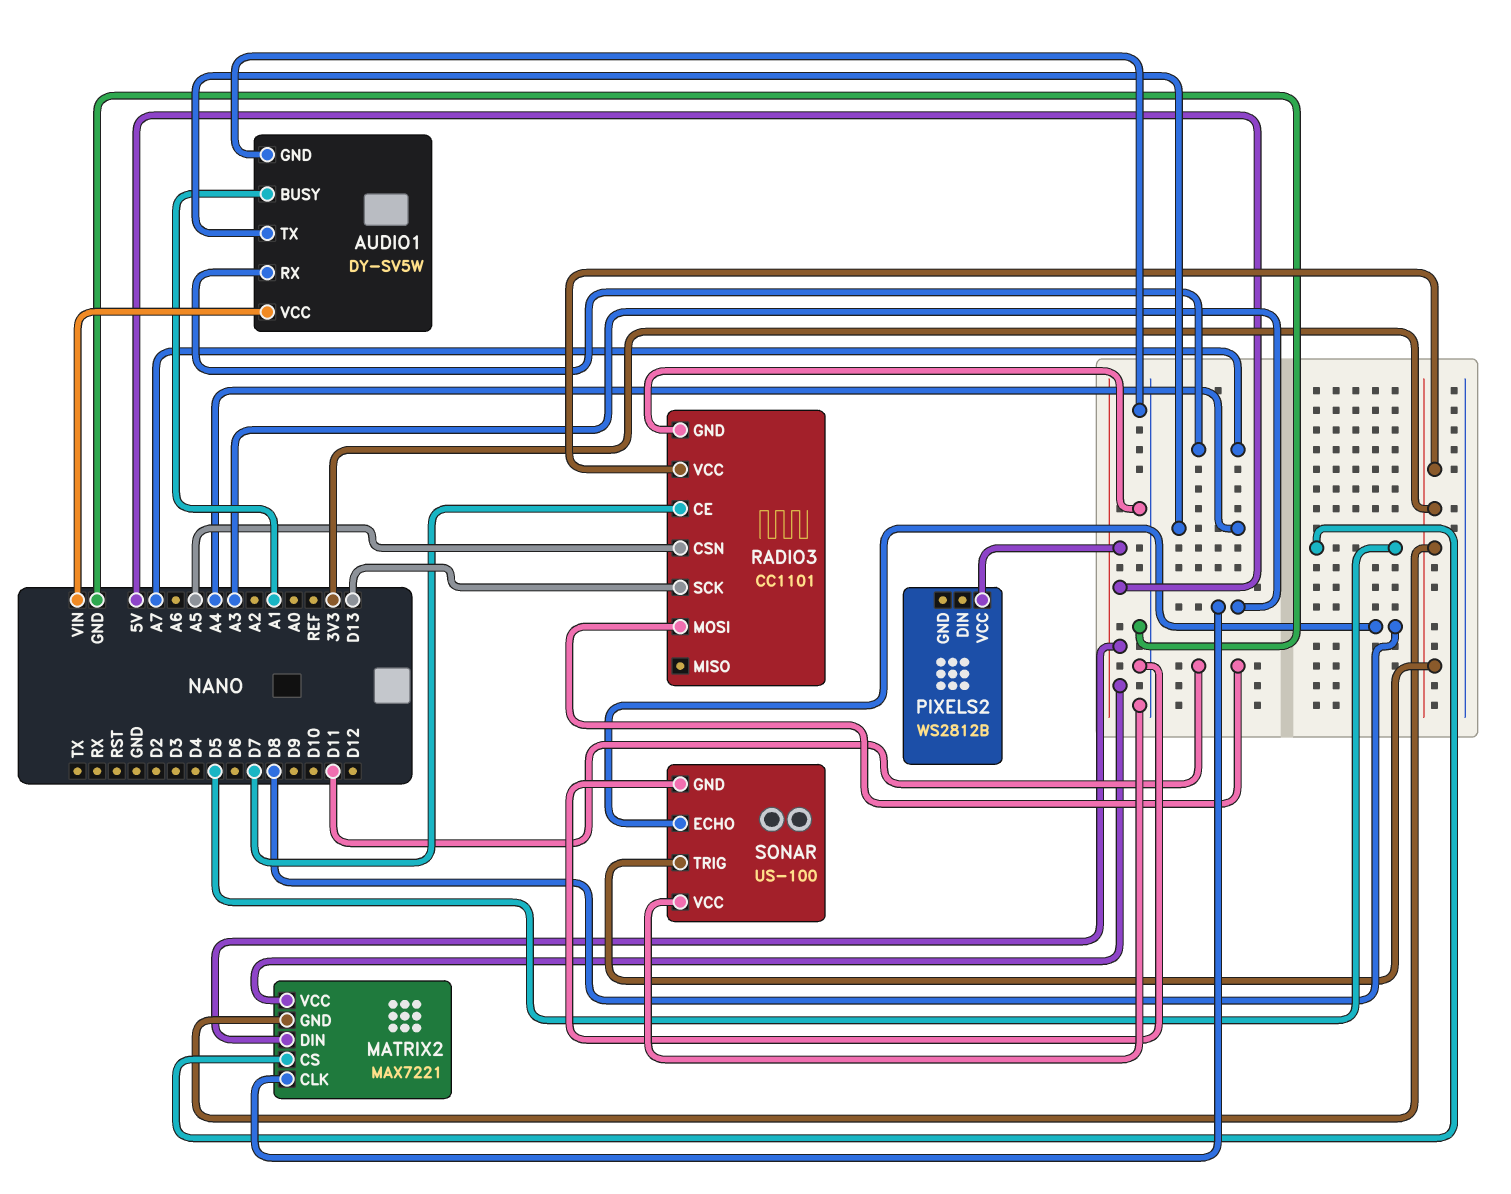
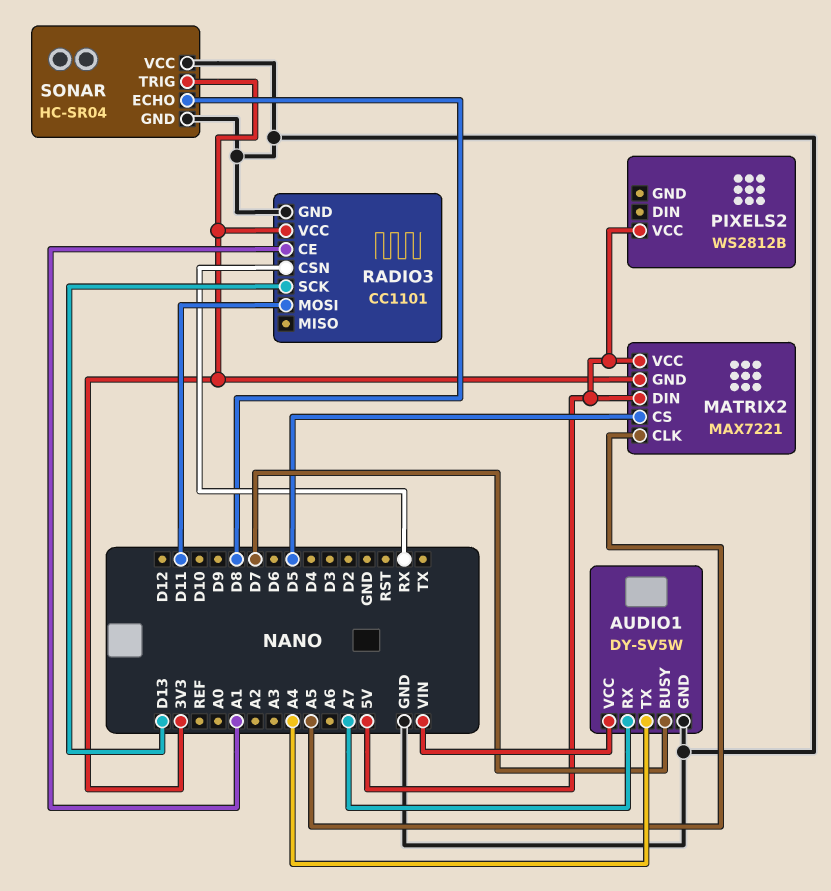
AUDIO1 pin BUSY: A1 -> D7
MATRIX2 pin CLK: A3 -> A5
RADIO3 pin CE: D7 -> A1
RADIO3 pin CSN: A5 -> RX
SONAR: US-100 -> HC-SR04

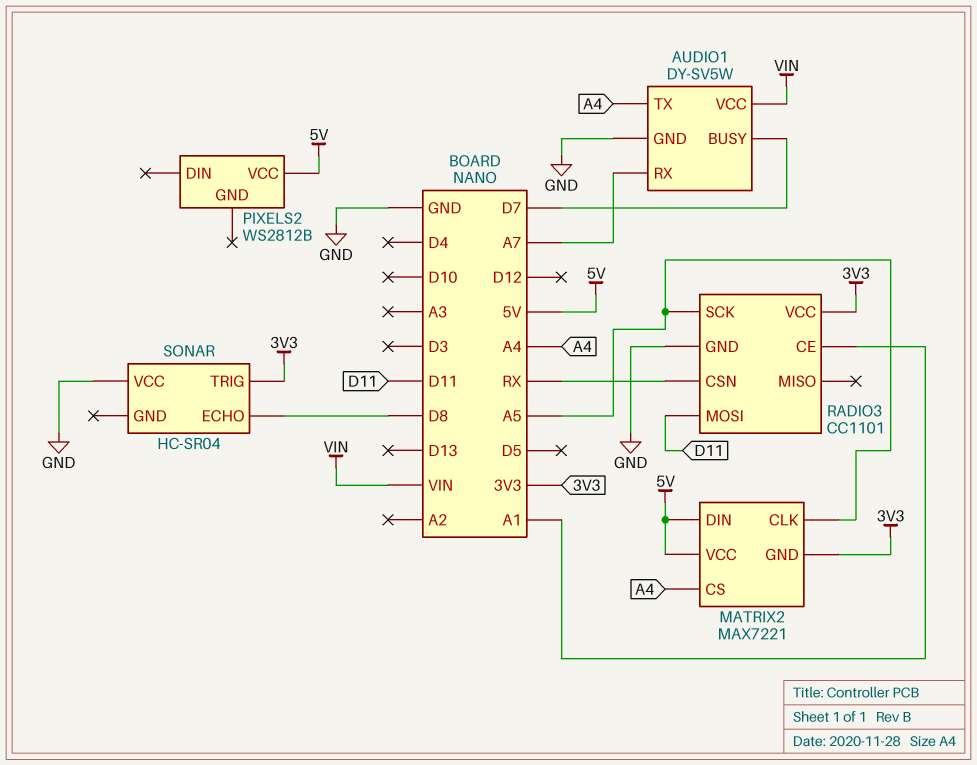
MATRIX2 pin CS: D5 -> A4
RADIO3 pin SCK: D13 -> A5
SONAR pin GND: GND -> none

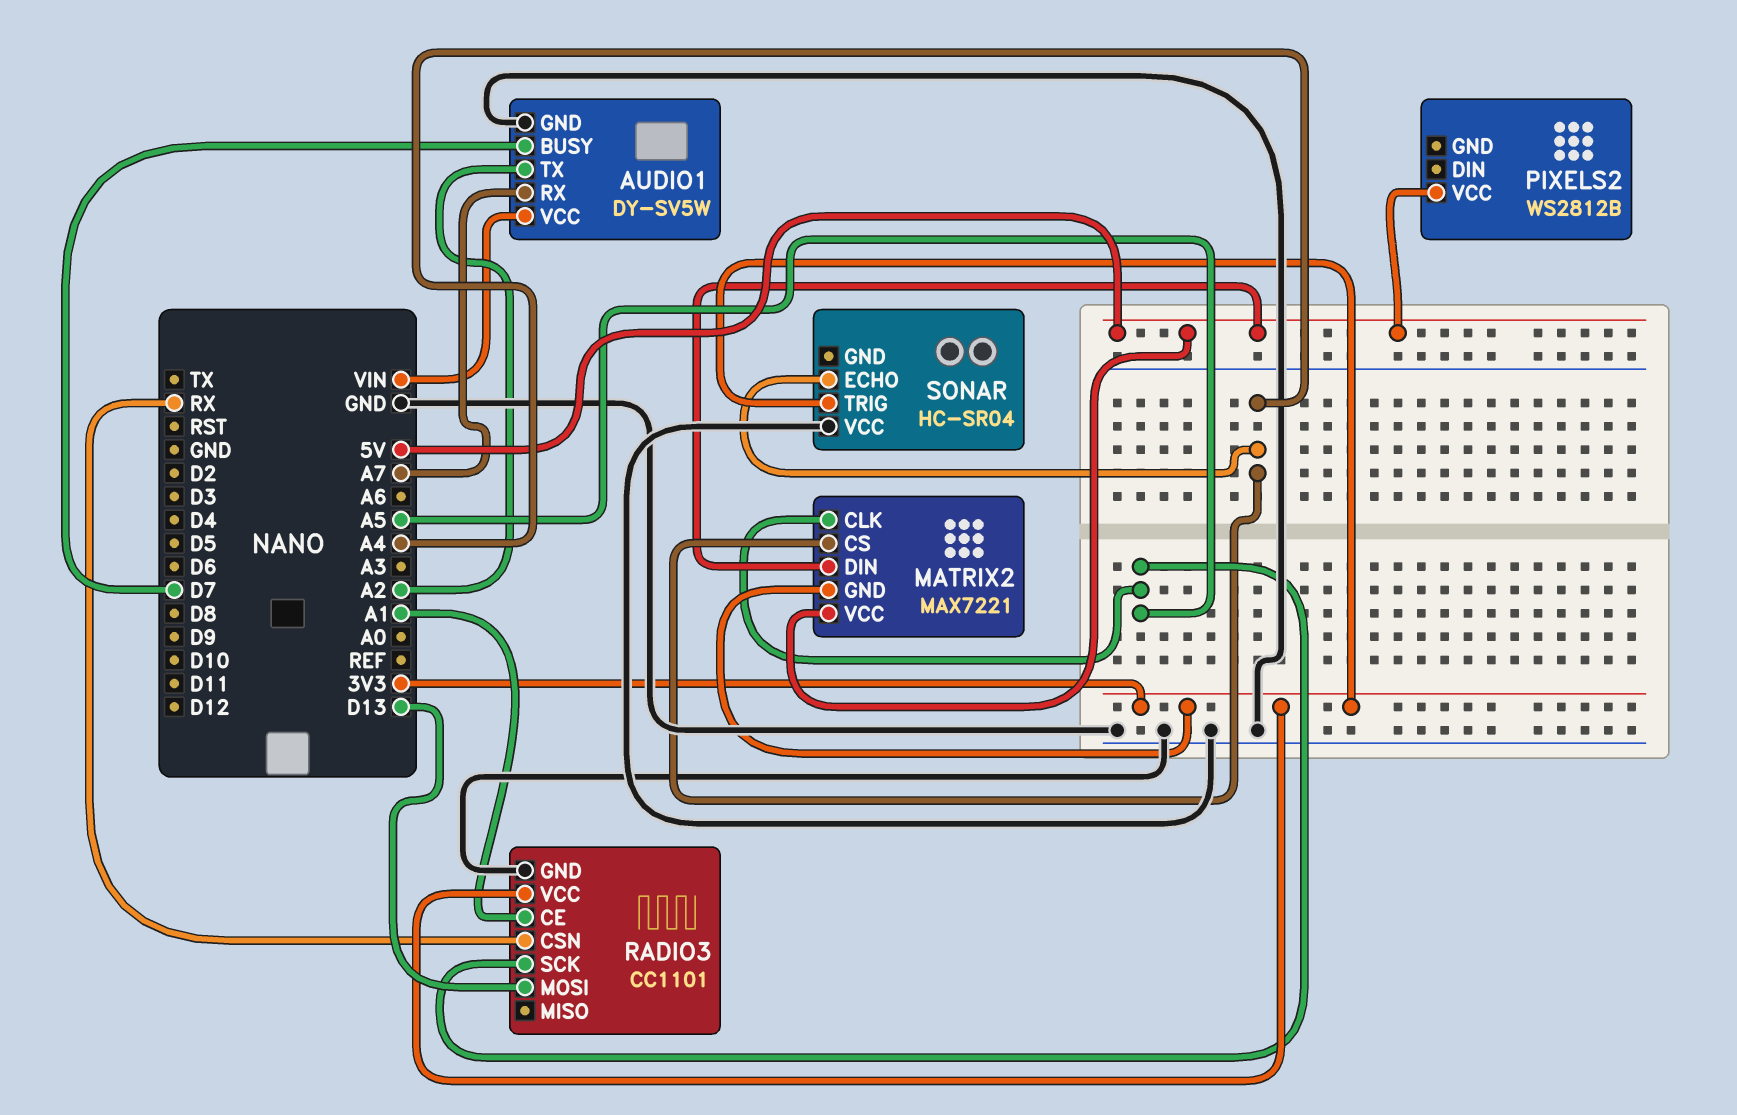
AUDIO1 pin TX: A4 -> A2
RADIO3 pin MOSI: D11 -> D13
SONAR pin ECHO: D8 -> A4

